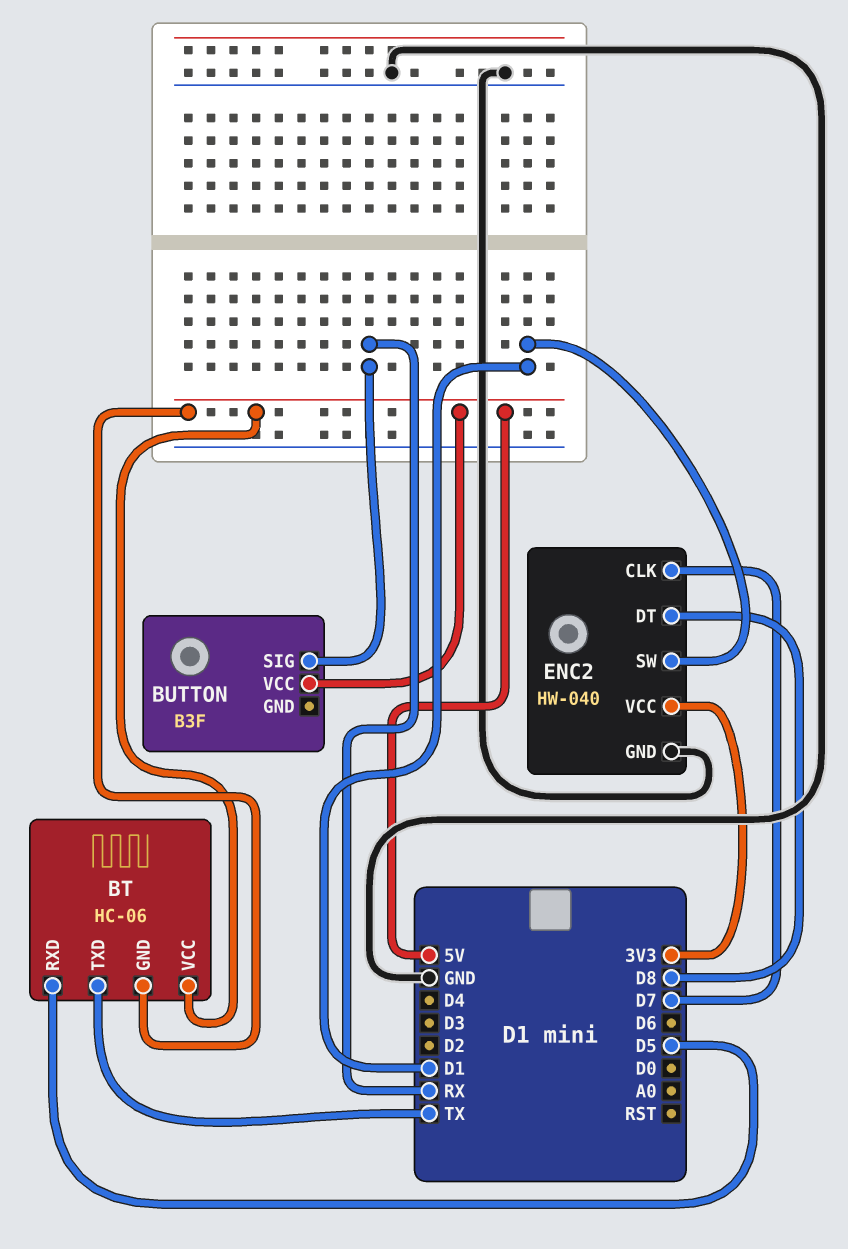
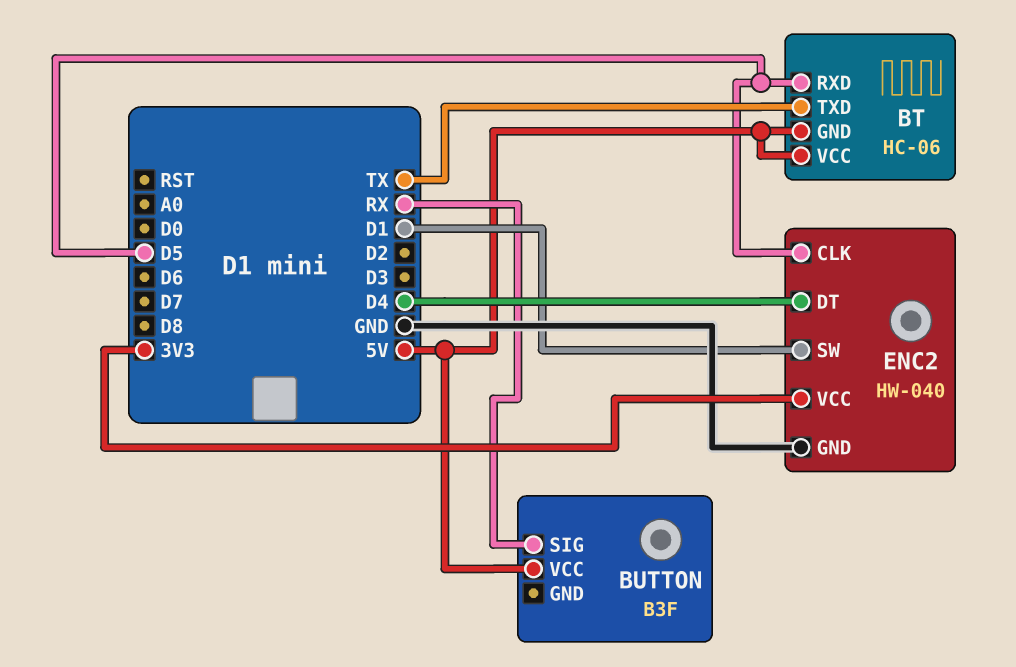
ENC2 pin CLK: D7 -> D5
ENC2 pin DT: D8 -> D4

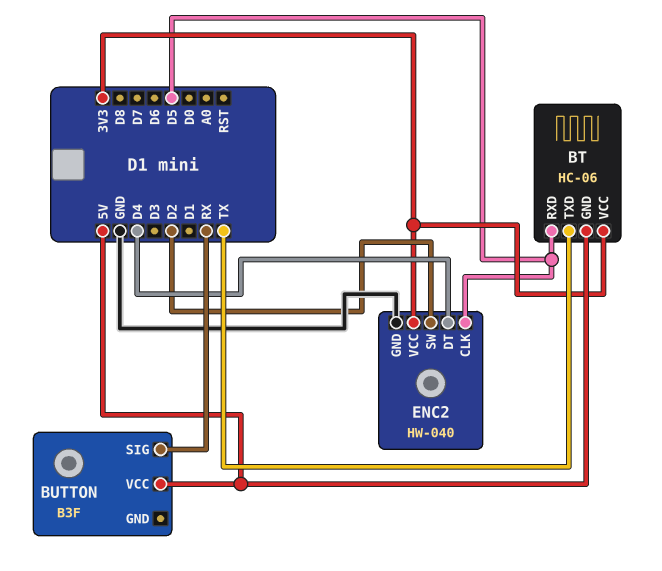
BT pin VCC: 5V -> 3V3
ENC2 pin SW: D1 -> D2

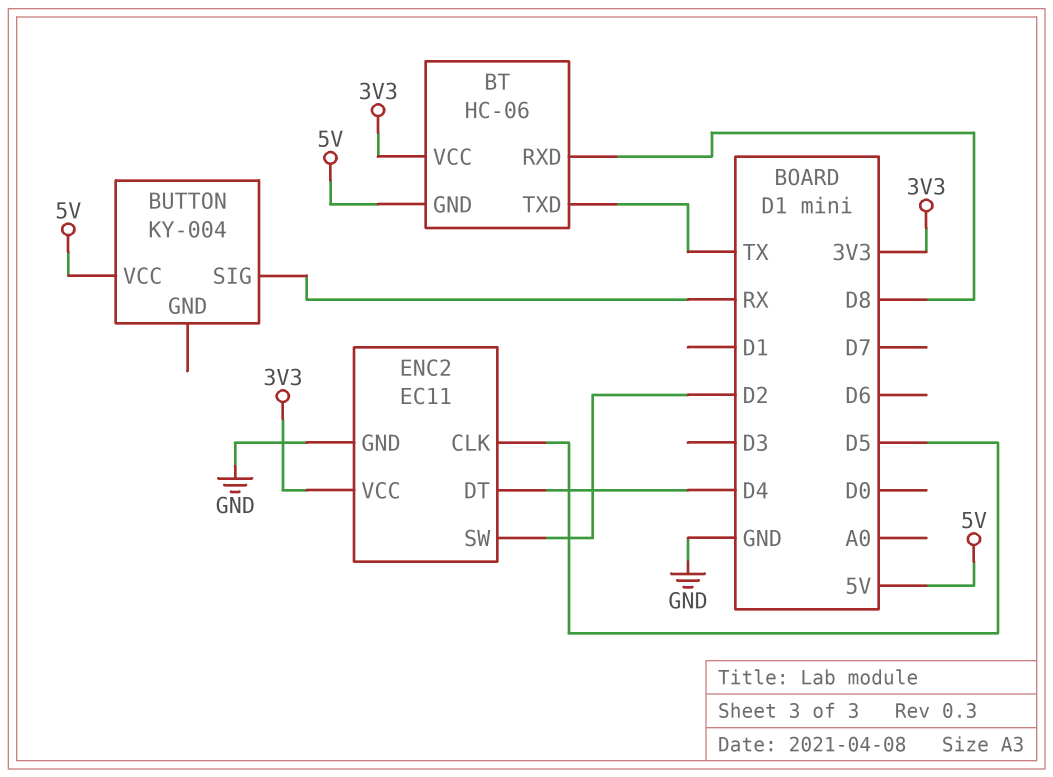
BT pin RXD: D5 -> D8
BUTTON: B3F -> KY-004
ENC2: HW-040 -> EC11

